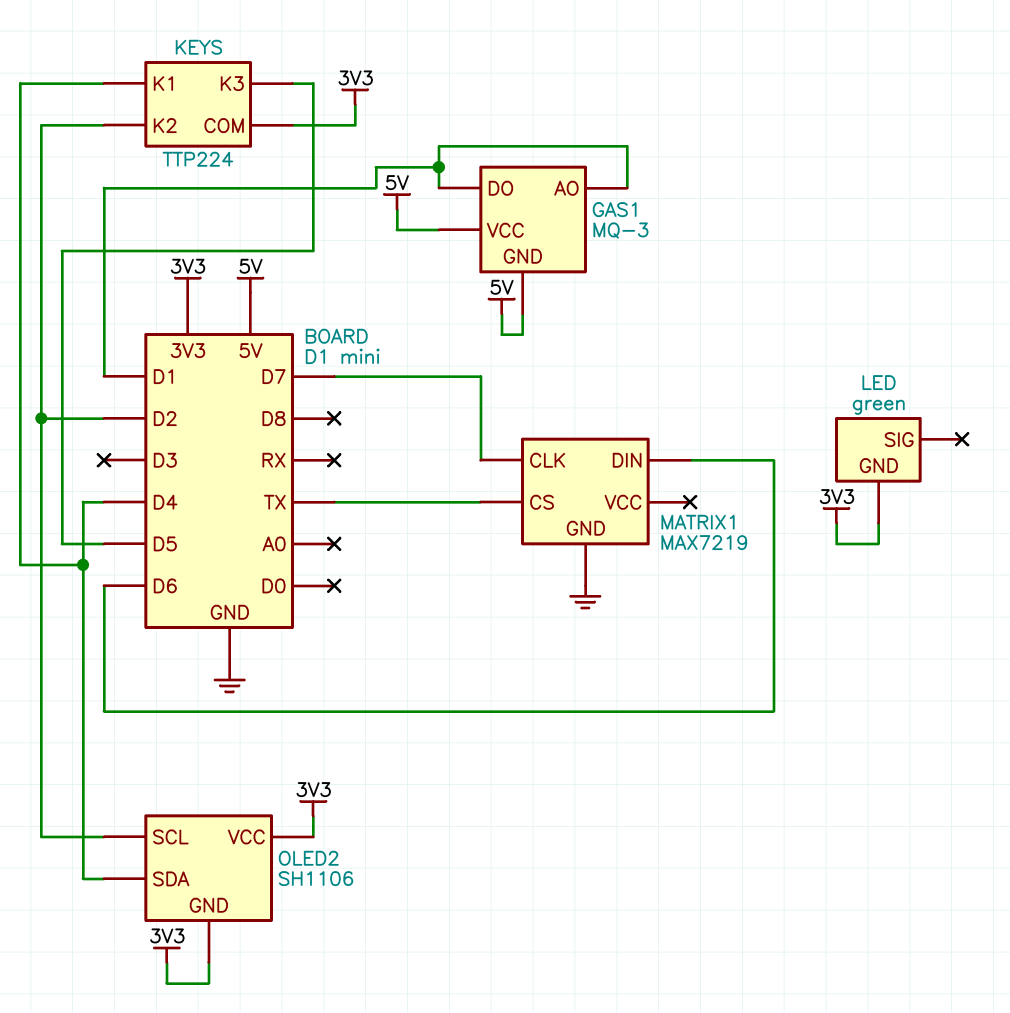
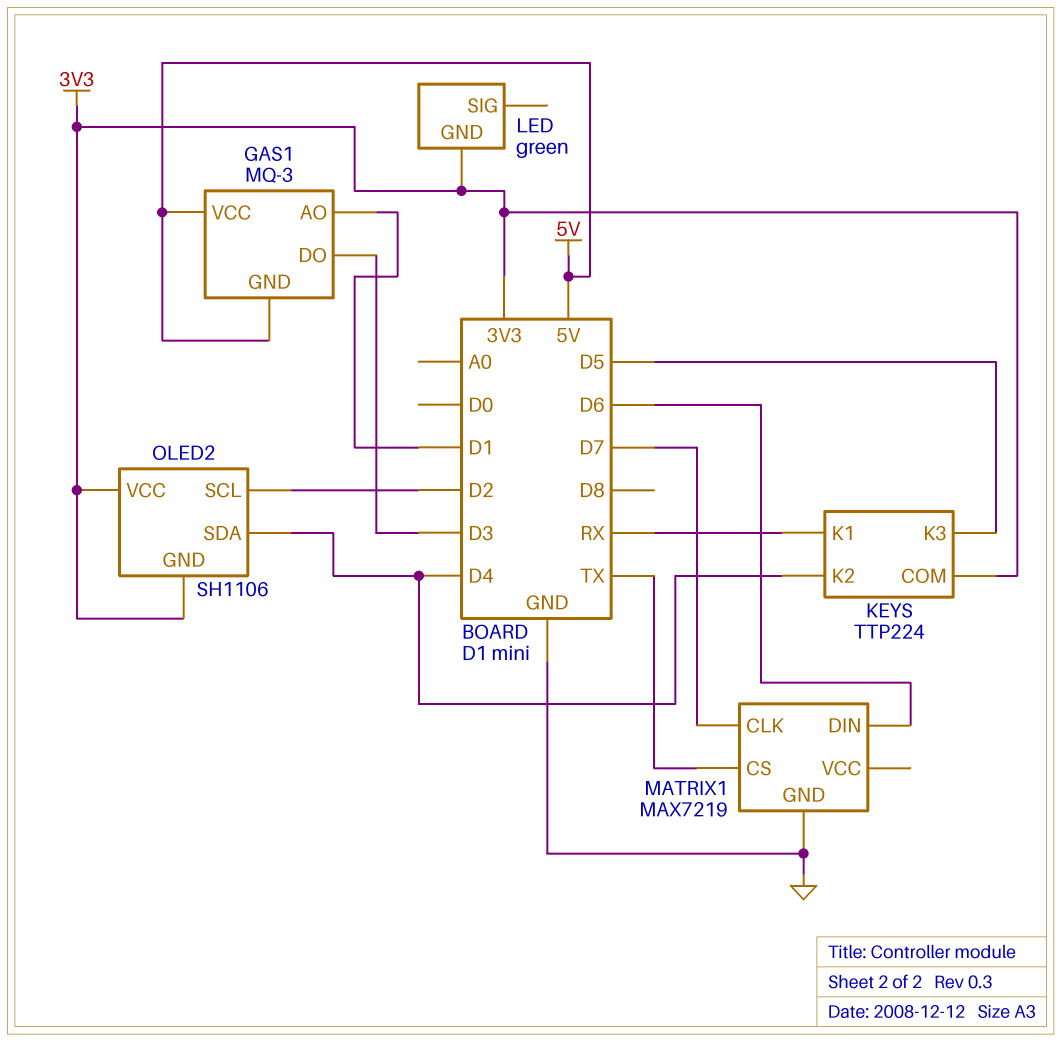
GAS1 pin DO: D1 -> D3
KEYS pin K1: D4 -> RX
KEYS pin K2: D2 -> D4

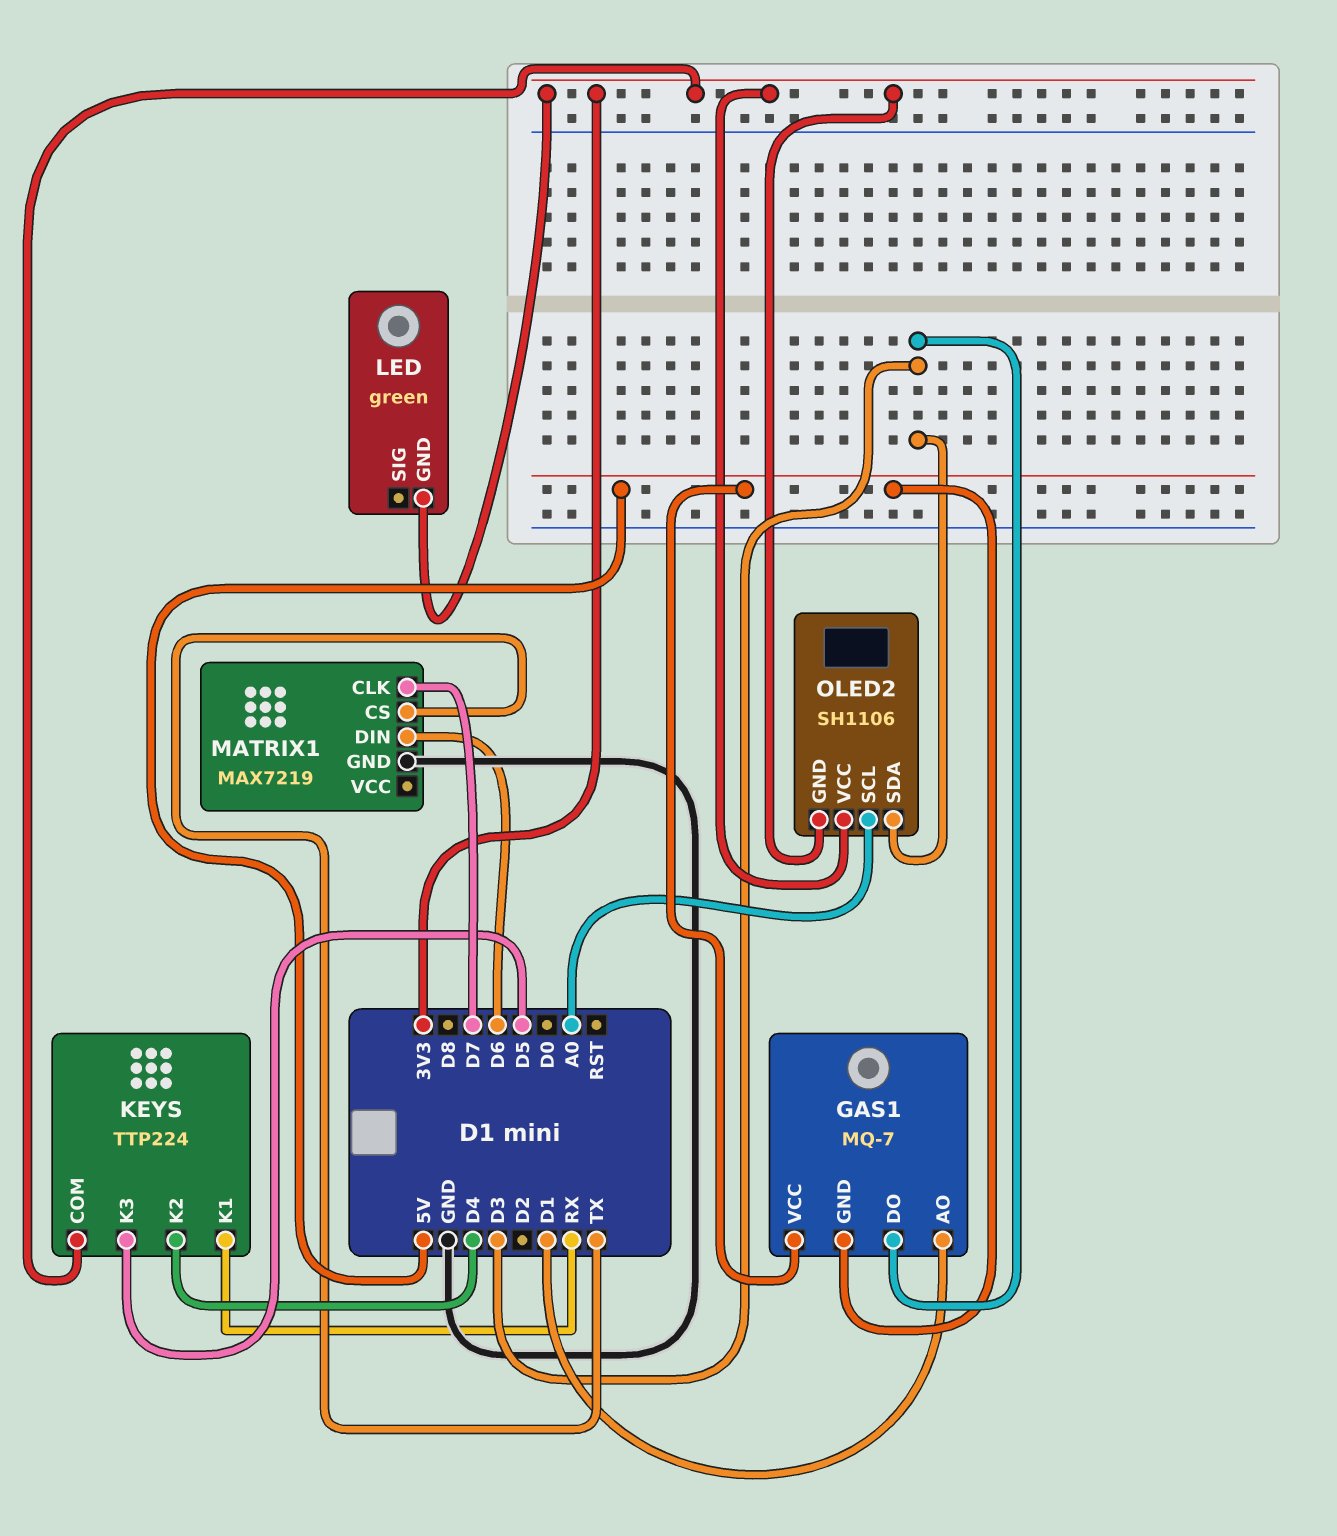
GAS1: MQ-3 -> MQ-7
OLED2 pin SCL: D2 -> A0
OLED2 pin SDA: D4 -> D3

